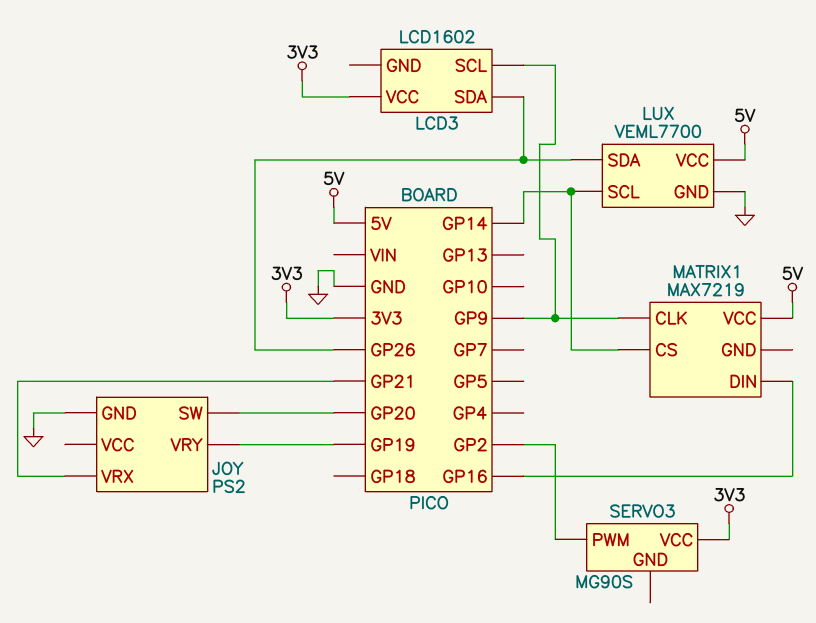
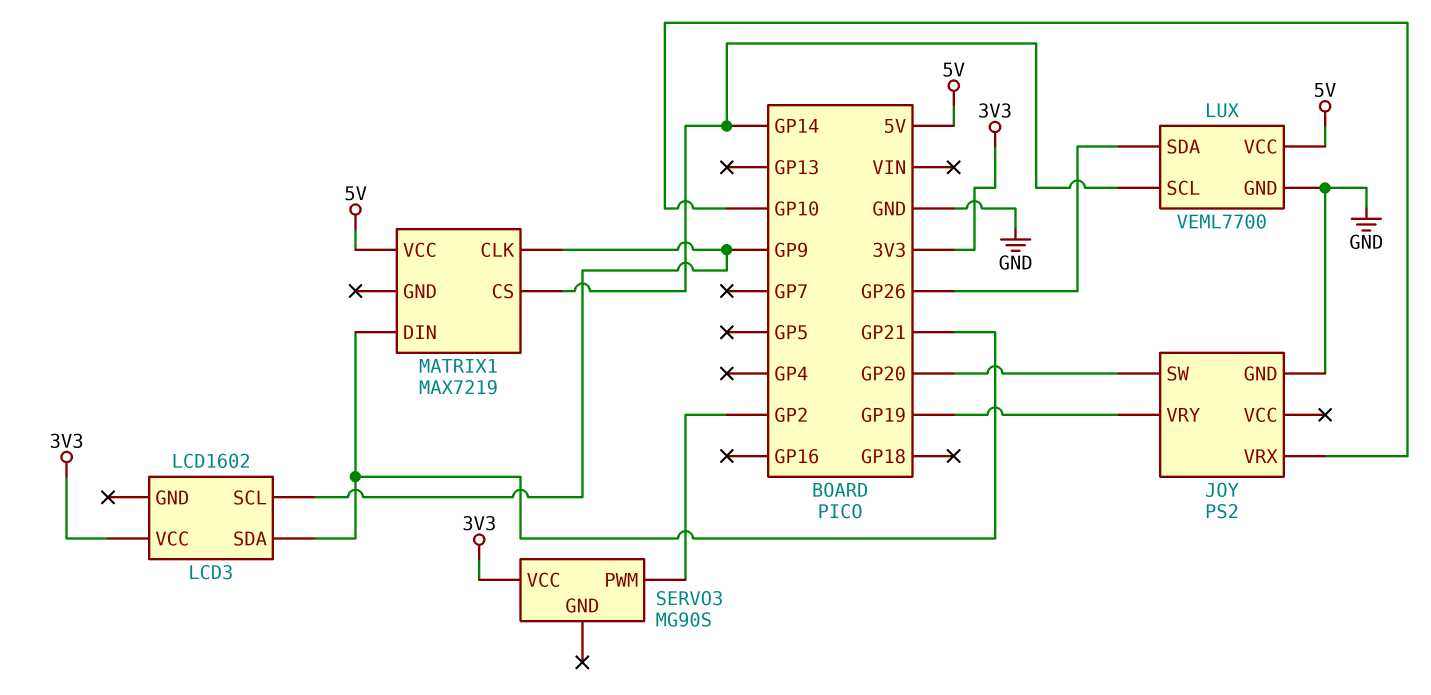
JOY pin VRX: GP21 -> GP10
LCD3 pin SDA: GP26 -> GP21
MATRIX1 pin DIN: GP16 -> GP21

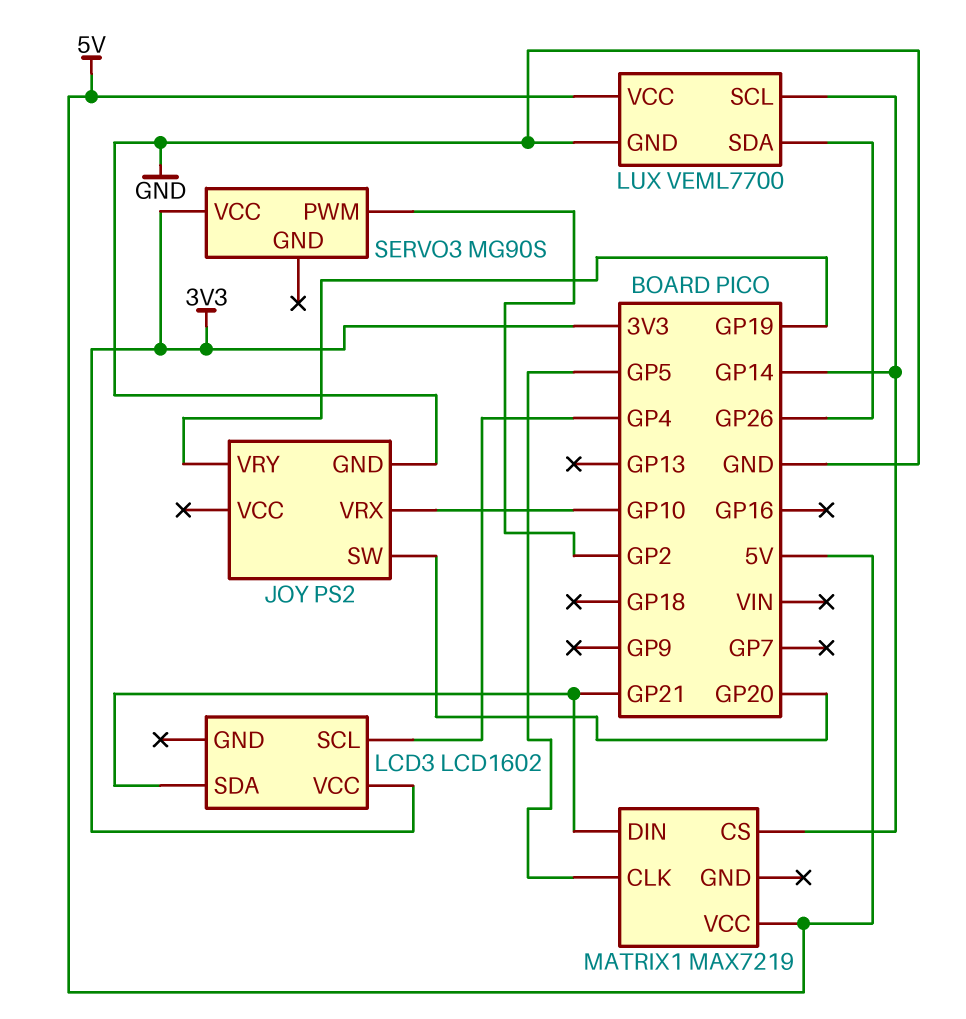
LCD3 pin SCL: GP9 -> GP4
MATRIX1 pin CLK: GP9 -> GP5

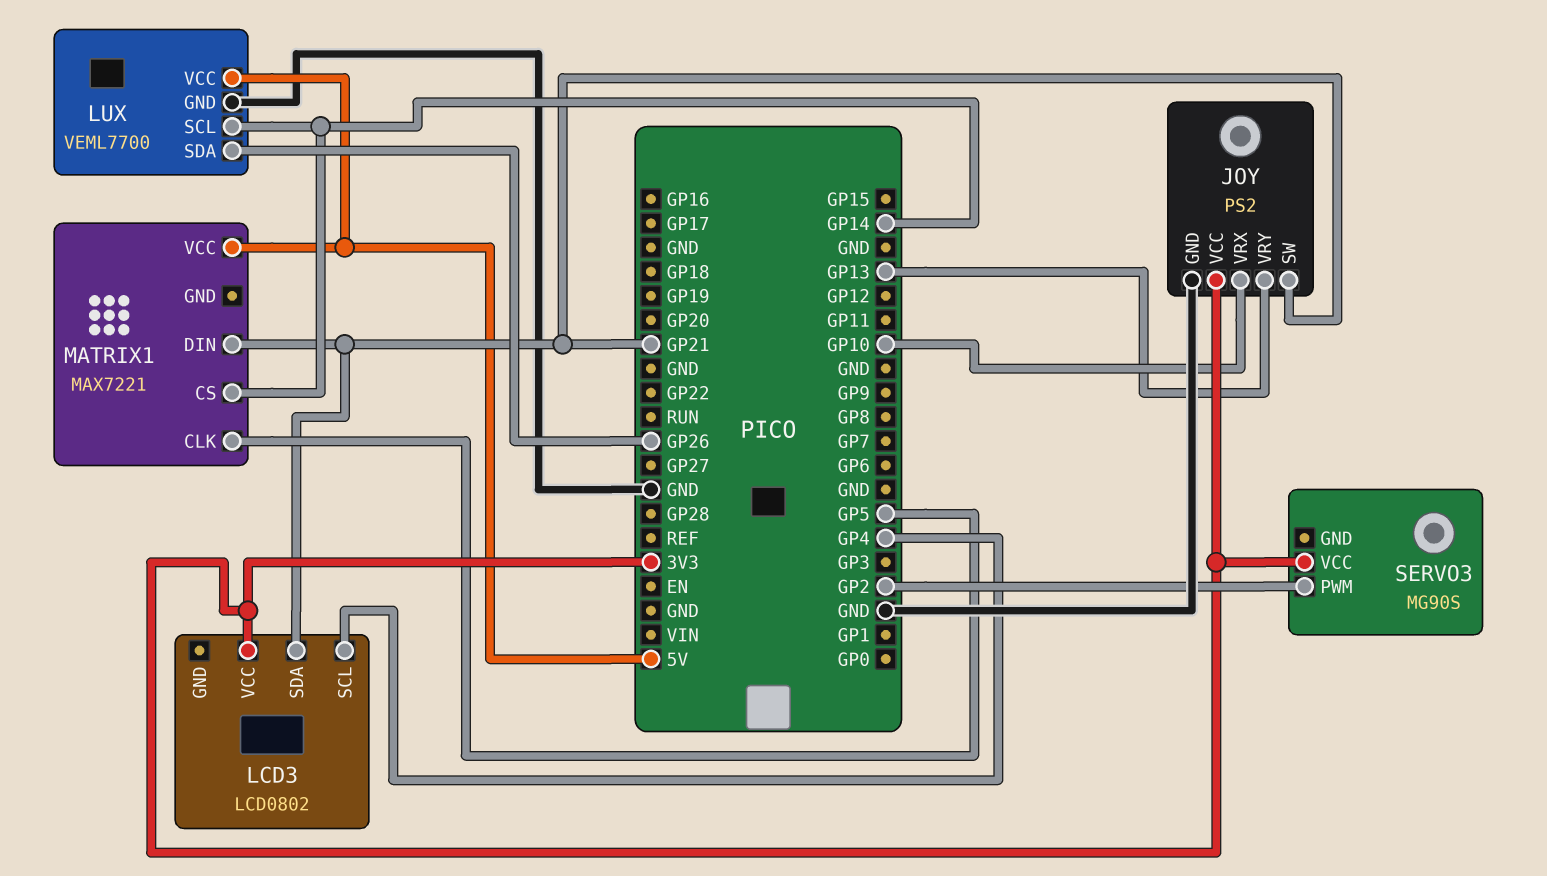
JOY pin SW: GP20 -> GP21
JOY pin VCC: none -> 3V3
JOY pin VRY: GP19 -> GP13
LCD3: LCD1602 -> LCD0802
MATRIX1: MAX7219 -> MAX7221

